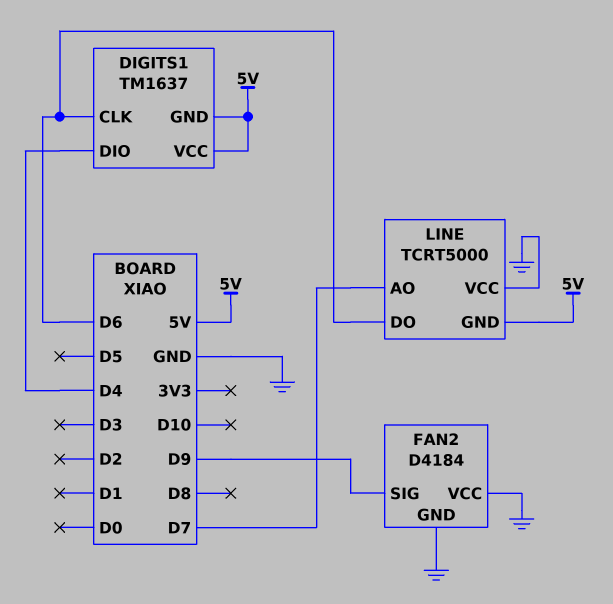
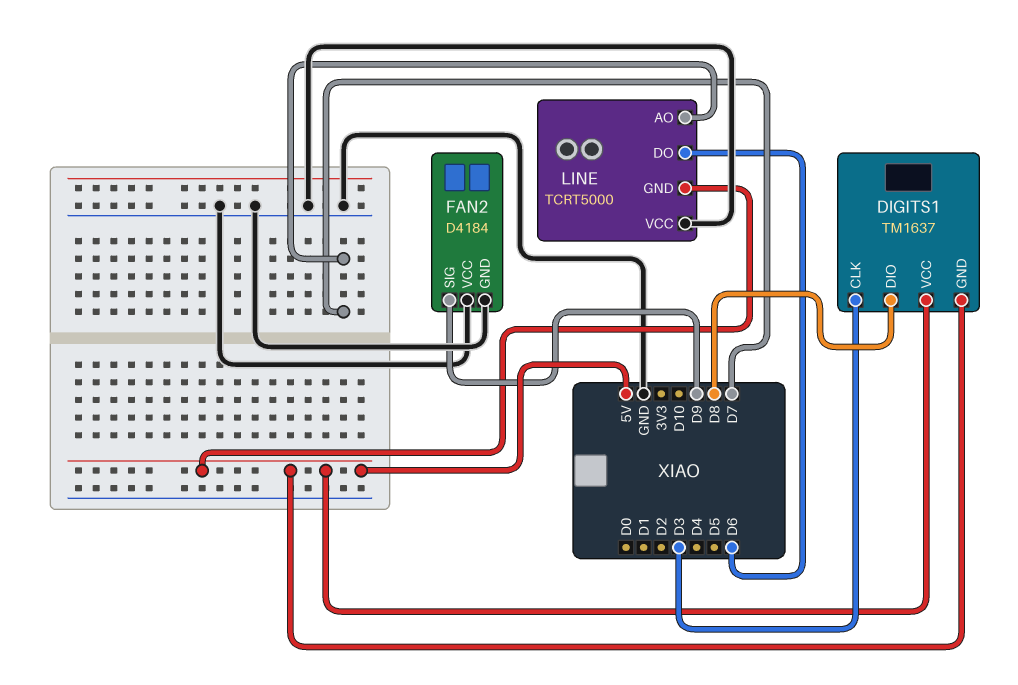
DIGITS1 pin CLK: D6 -> D3
DIGITS1 pin DIO: D4 -> D8

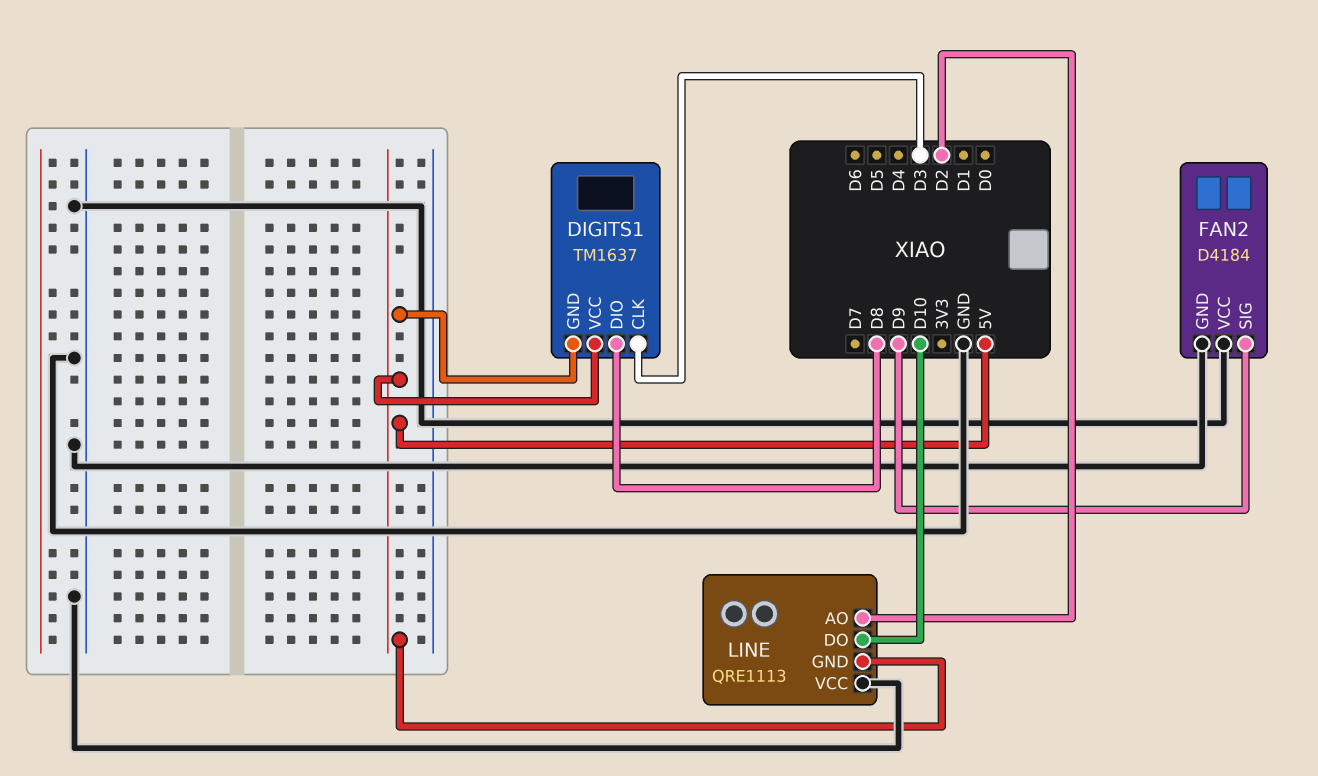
LINE: TCRT5000 -> QRE1113
LINE pin AO: D7 -> D2
LINE pin DO: D6 -> D10

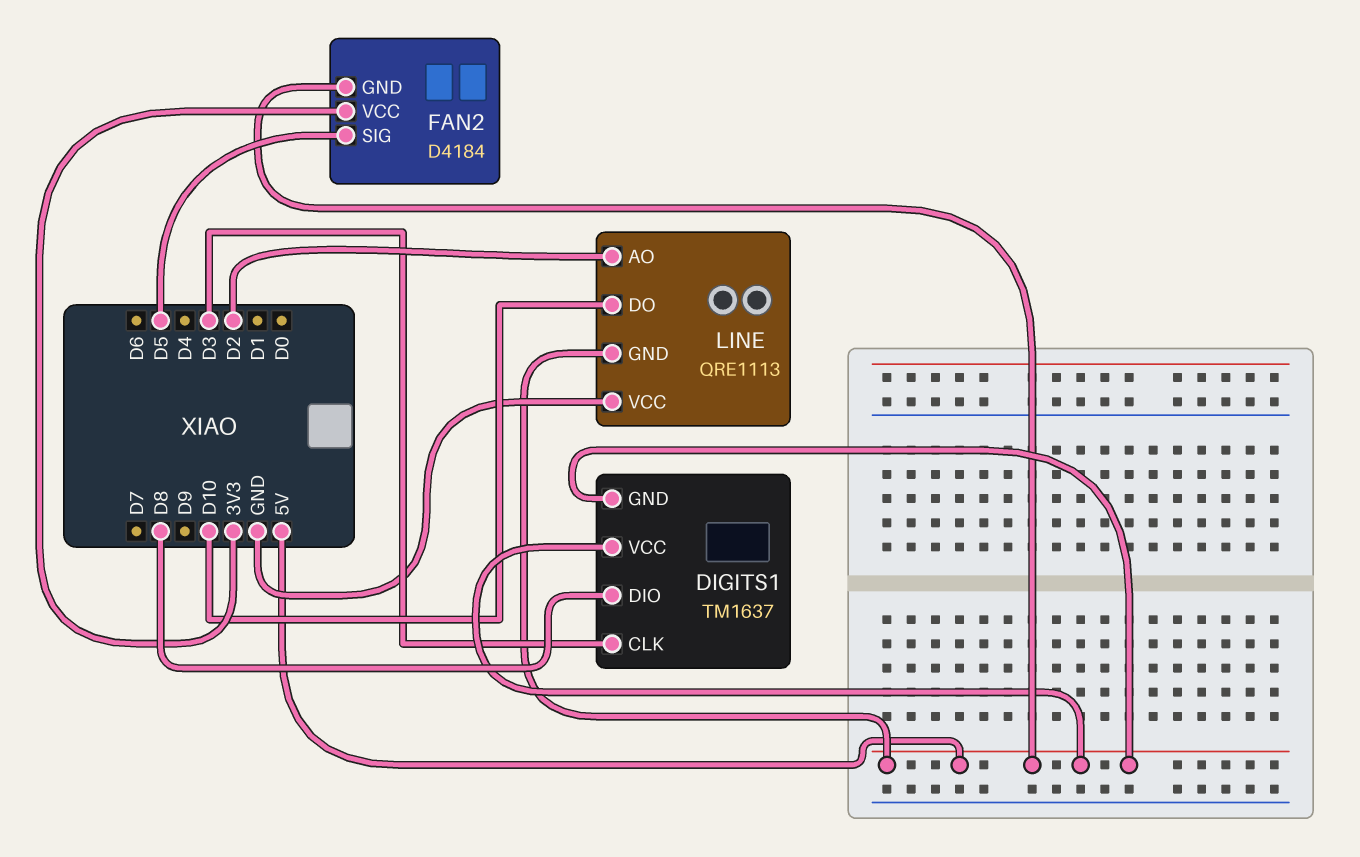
FAN2 pin GND: GND -> 5V
FAN2 pin SIG: D9 -> D5
FAN2 pin VCC: GND -> 3V3

